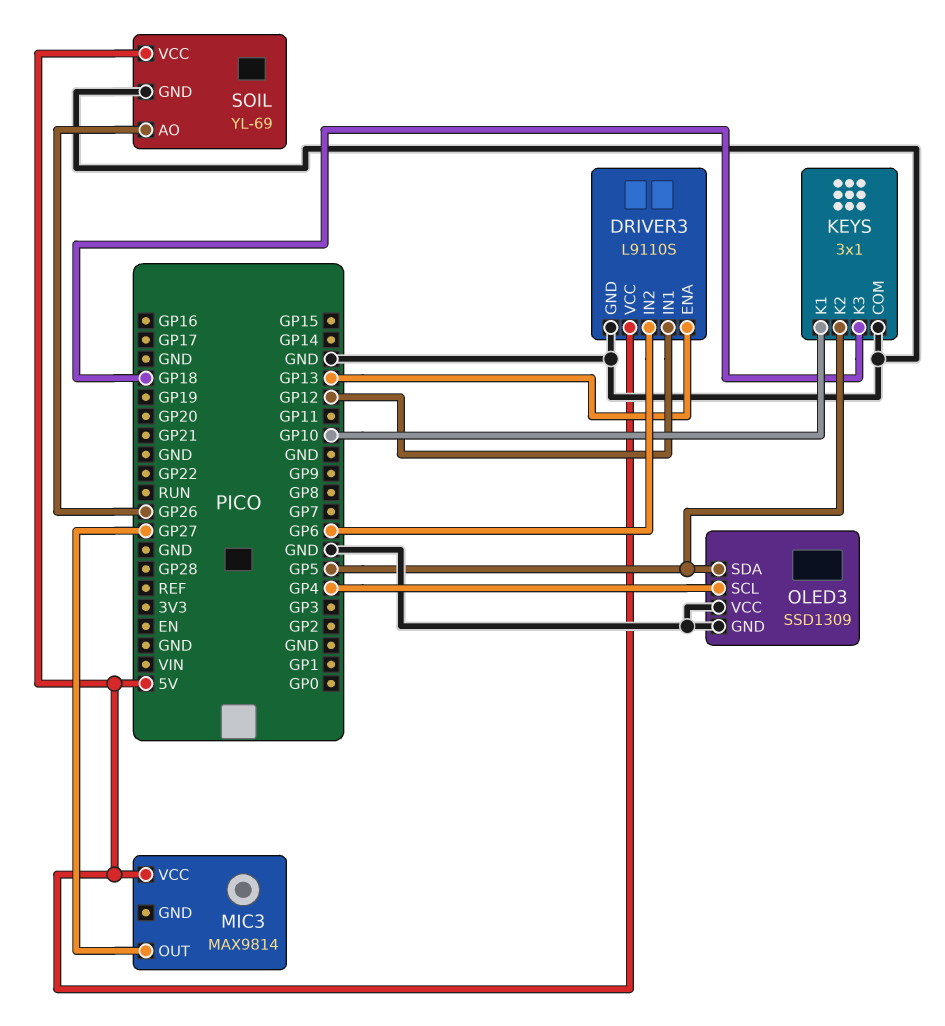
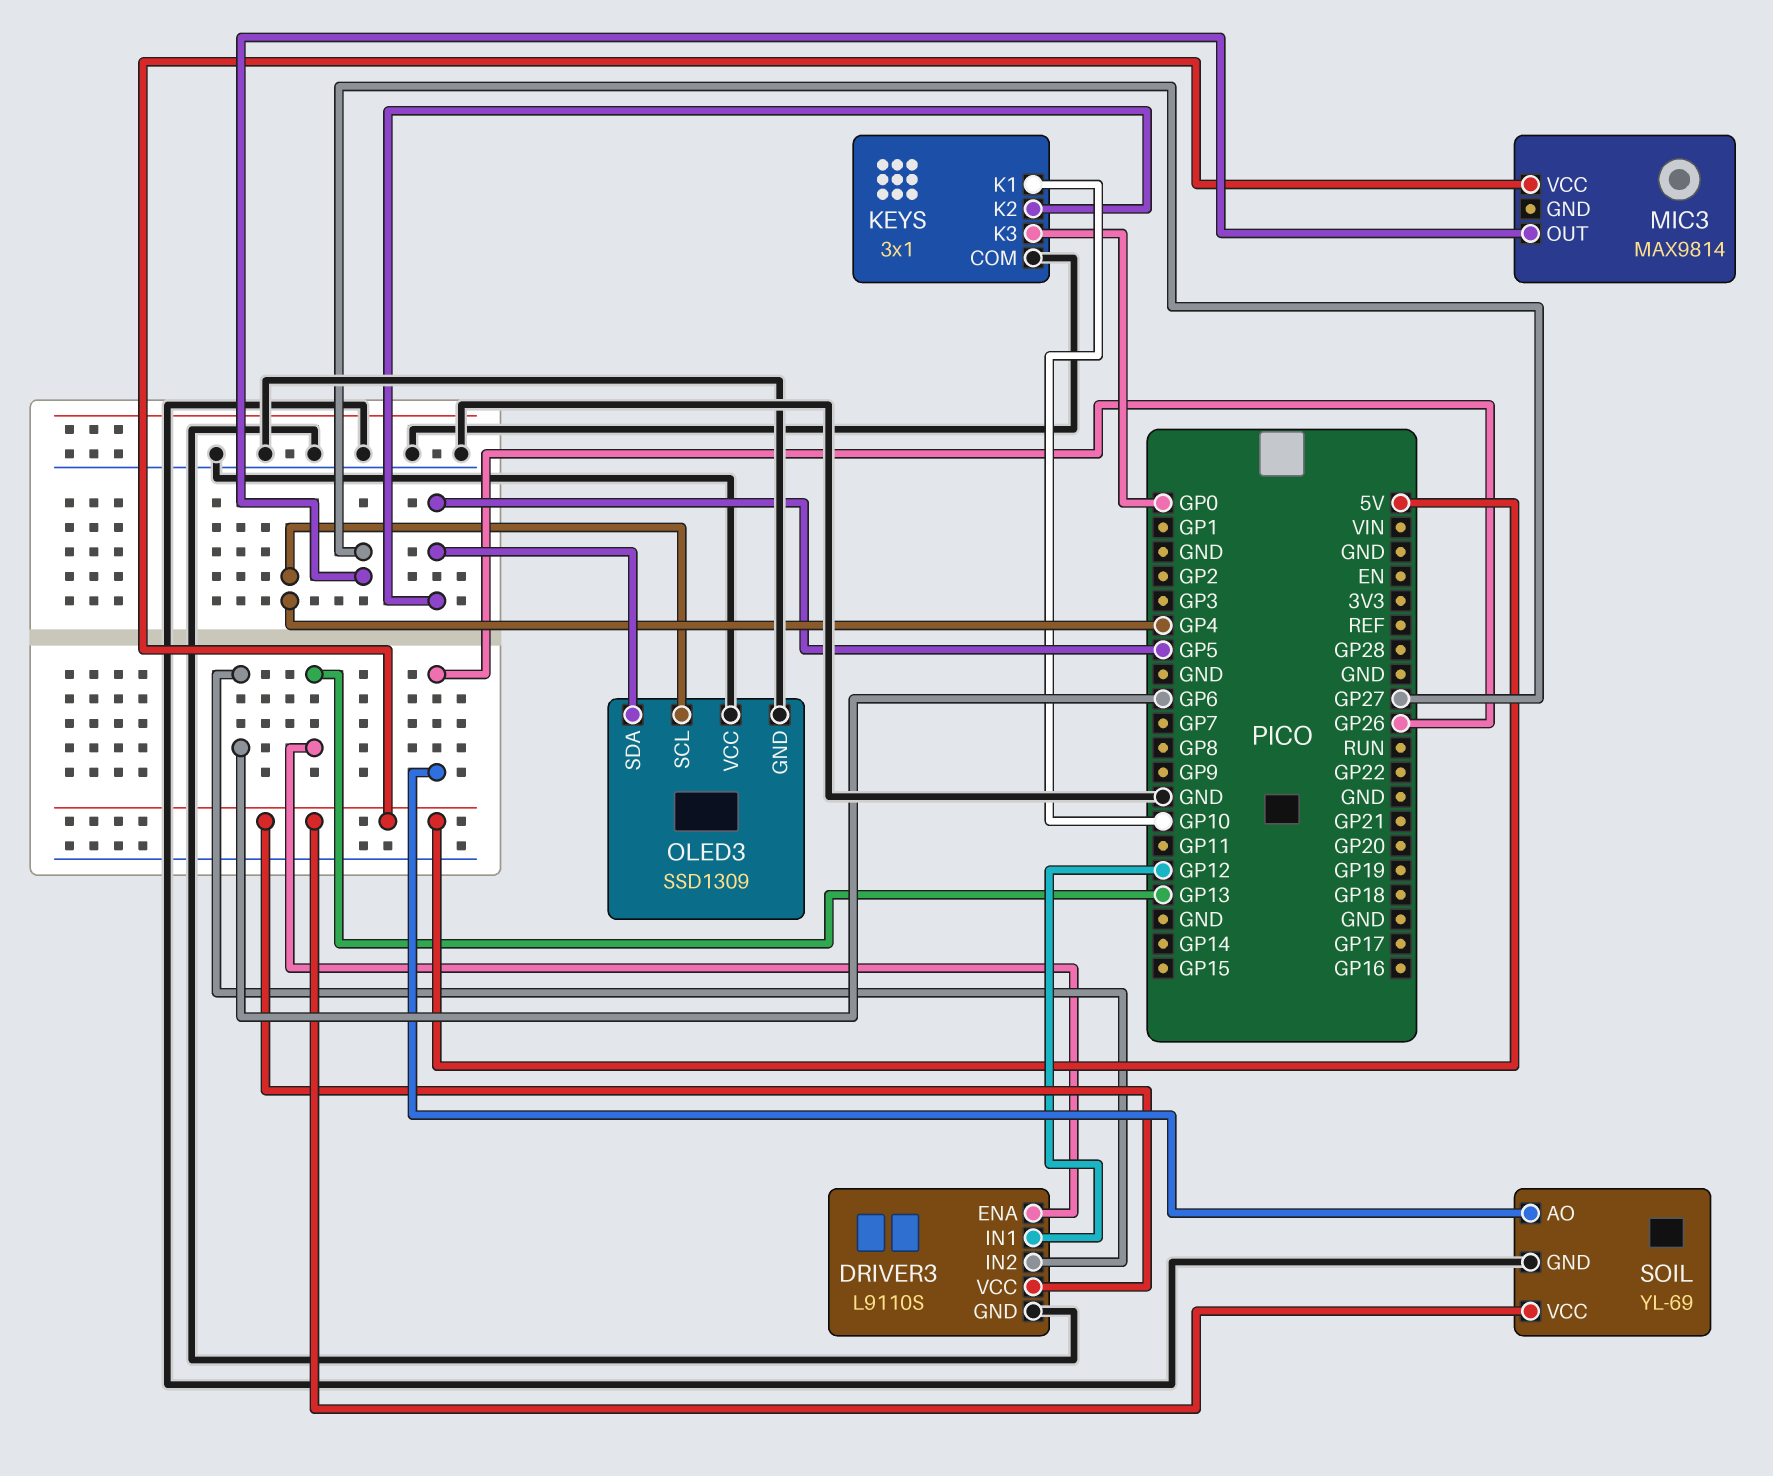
KEYS pin K3: GP18 -> GP0

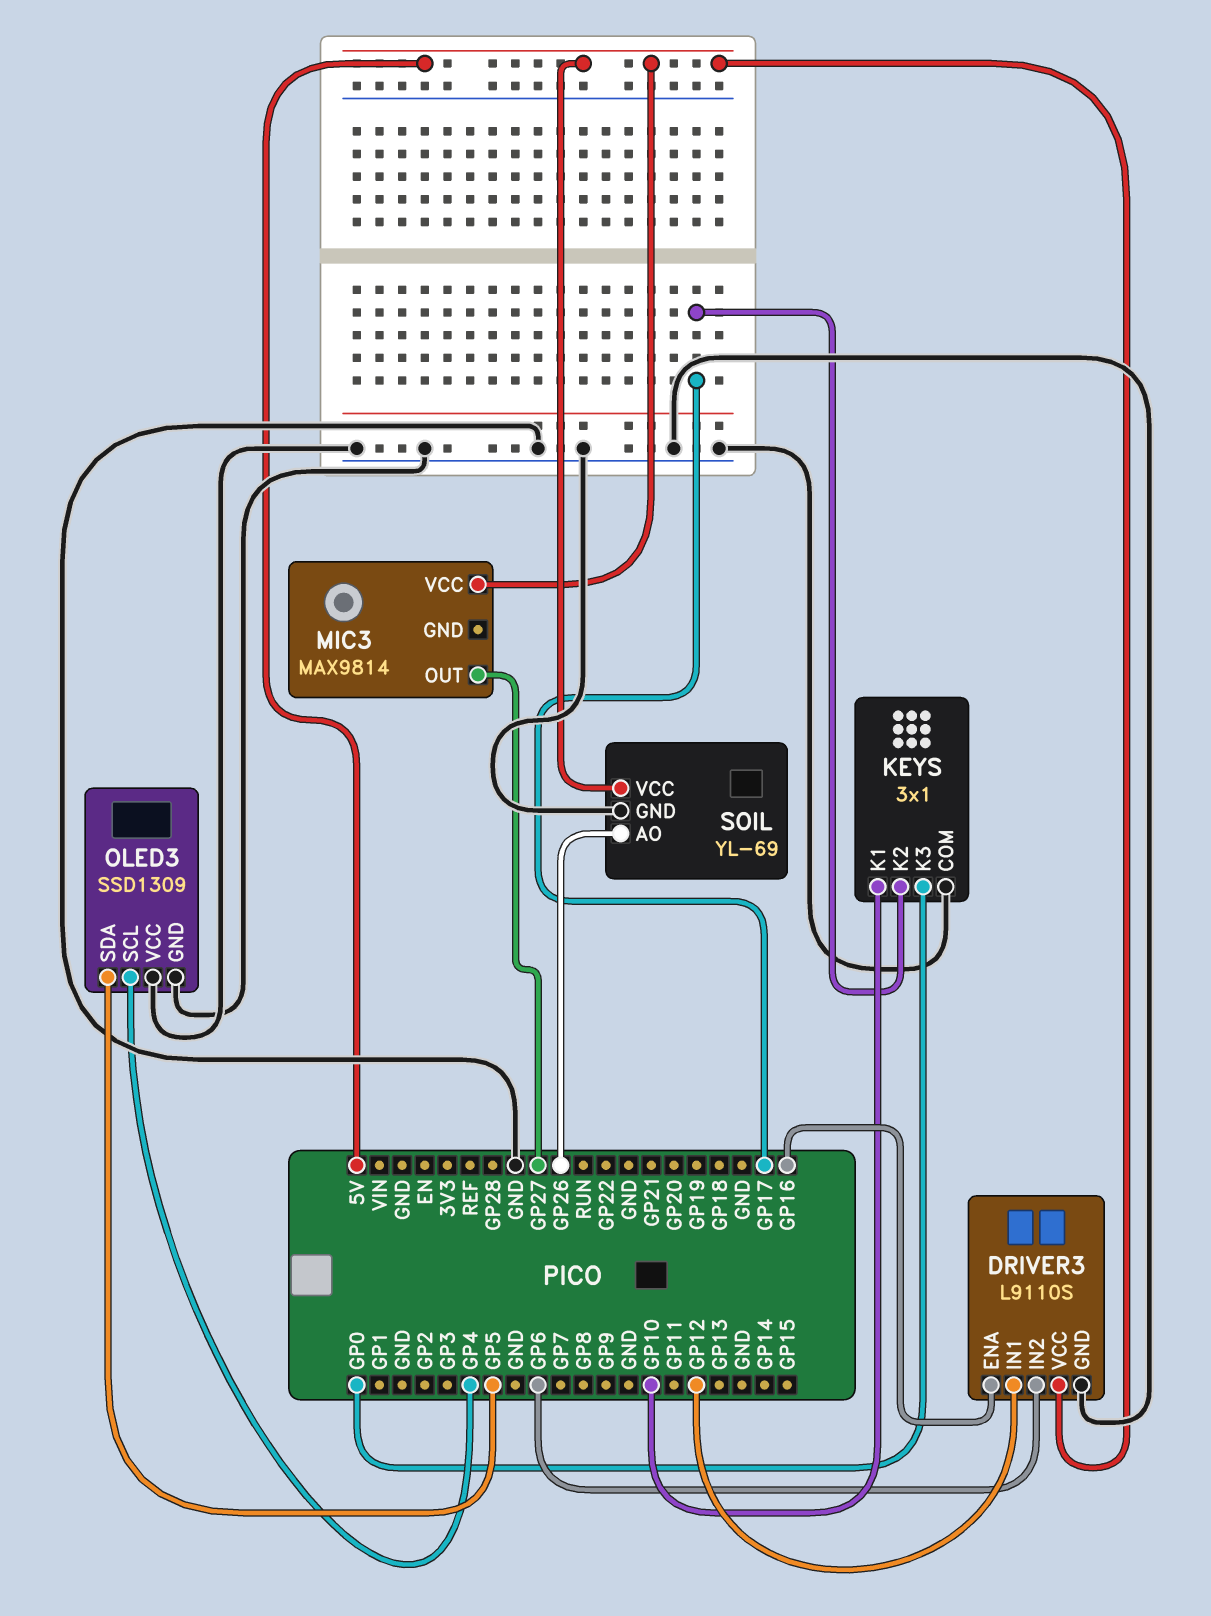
DRIVER3 pin ENA: GP13 -> GP16
KEYS pin K2: GP5 -> GP17

